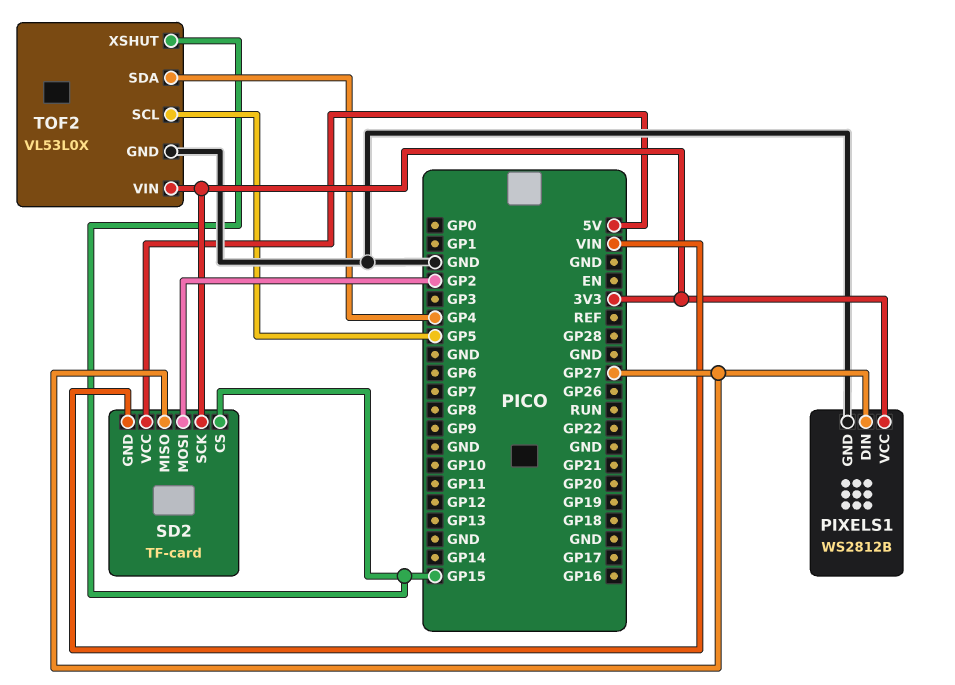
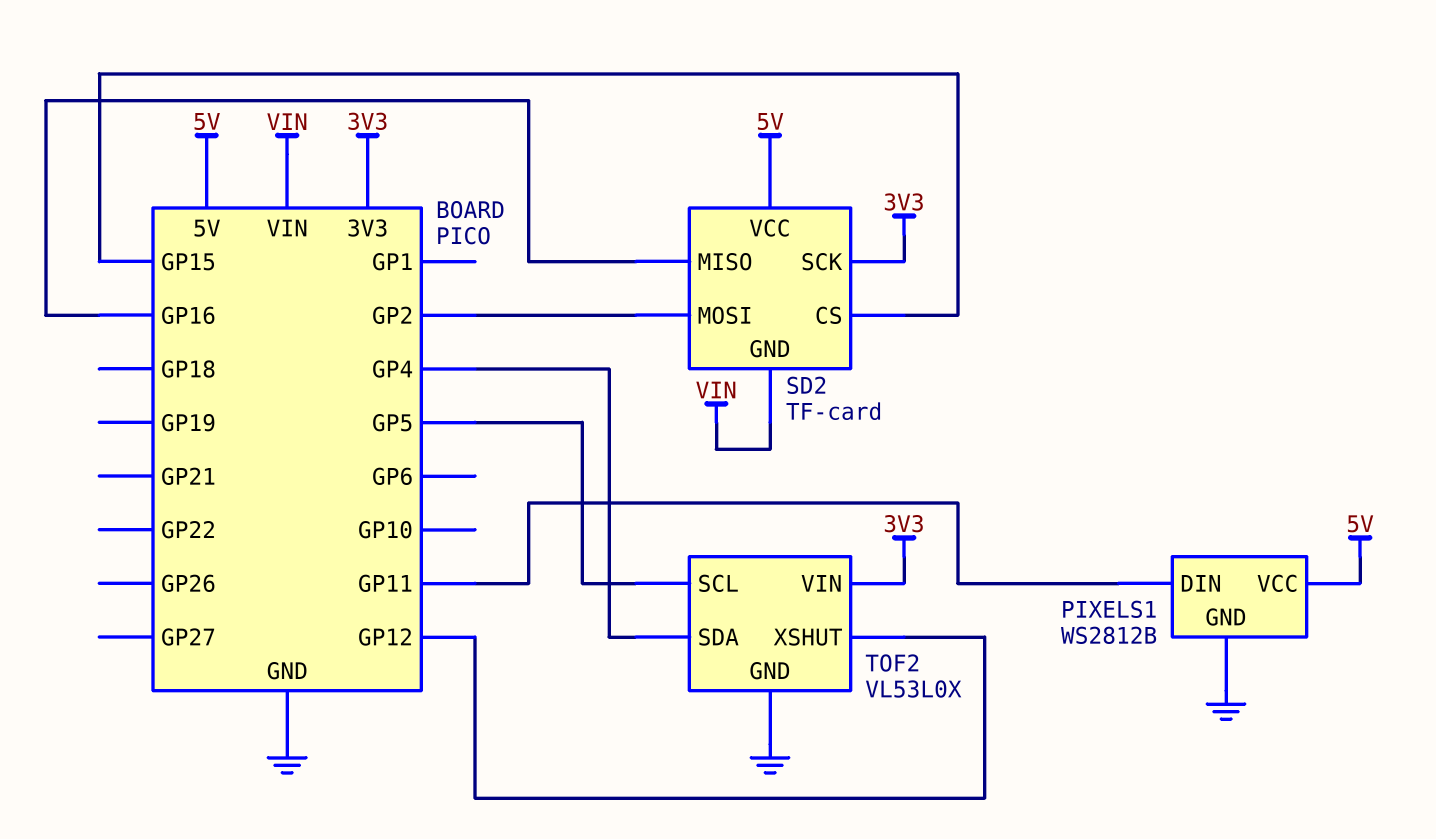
PIXELS1 pin DIN: GP27 -> GP11
PIXELS1 pin VCC: 3V3 -> 5V
SD2 pin MISO: GP27 -> GP16
TOF2 pin XSHUT: GP15 -> GP12

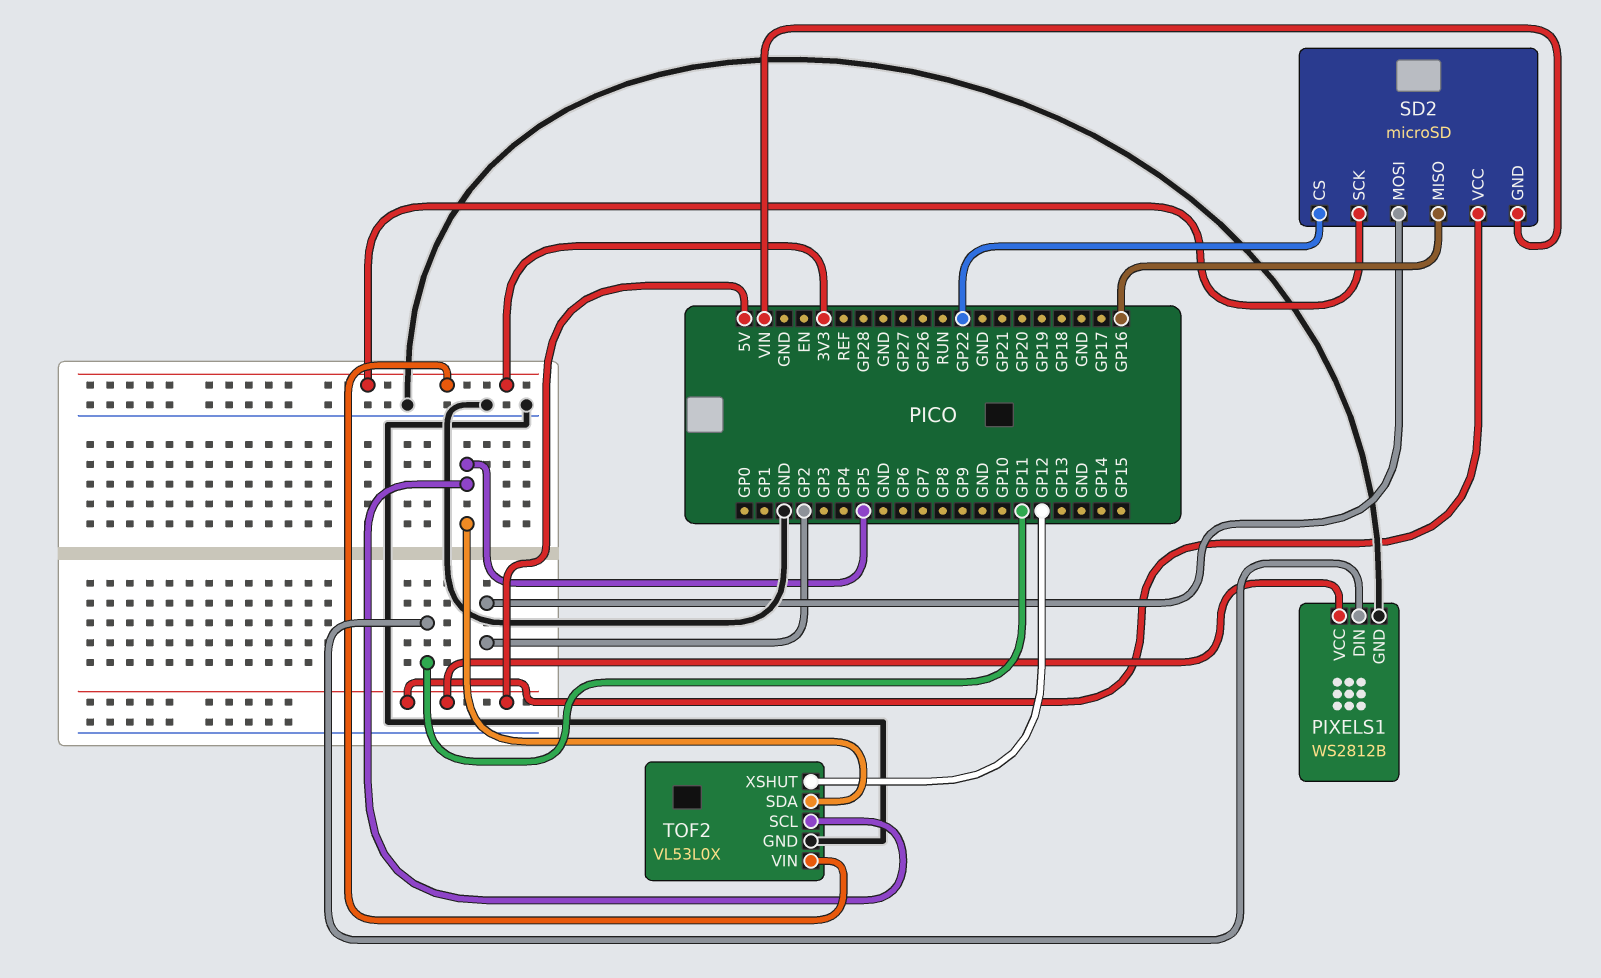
SD2: TF-card -> microSD
SD2 pin CS: GP15 -> GP22
TOF2 pin SDA: GP4 -> GP5

